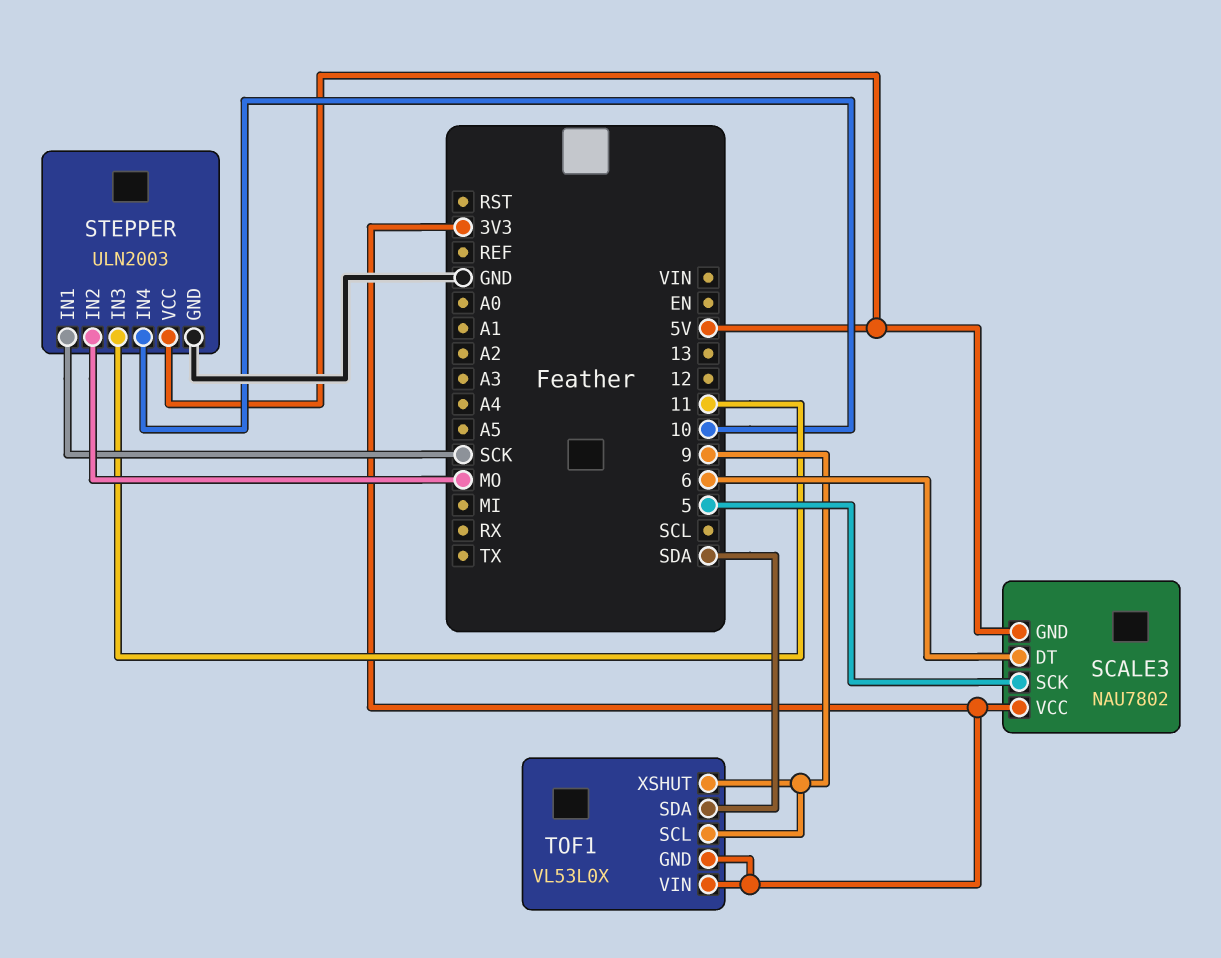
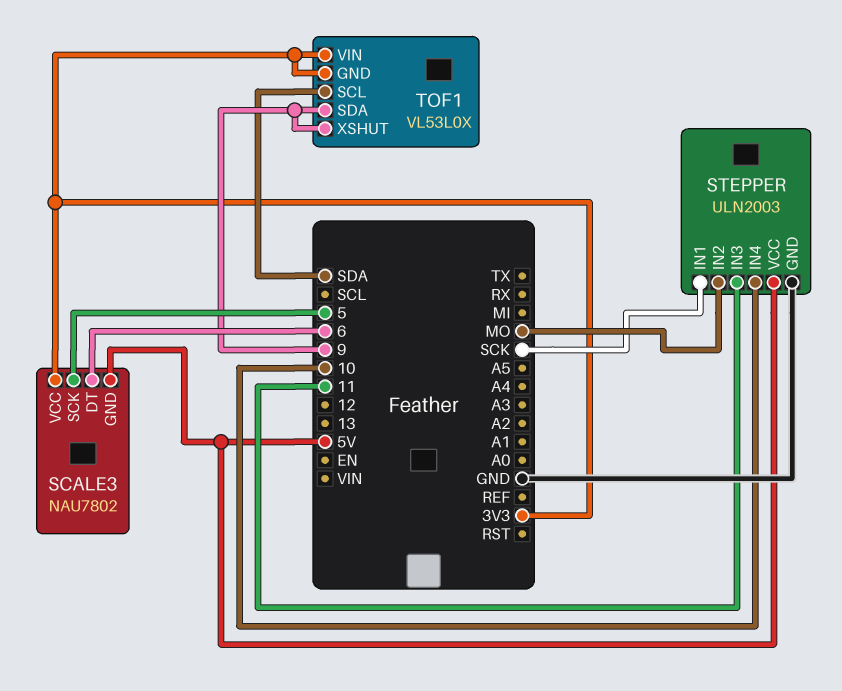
TOF1 pin SCL: 9 -> SDA
TOF1 pin SDA: SDA -> 9

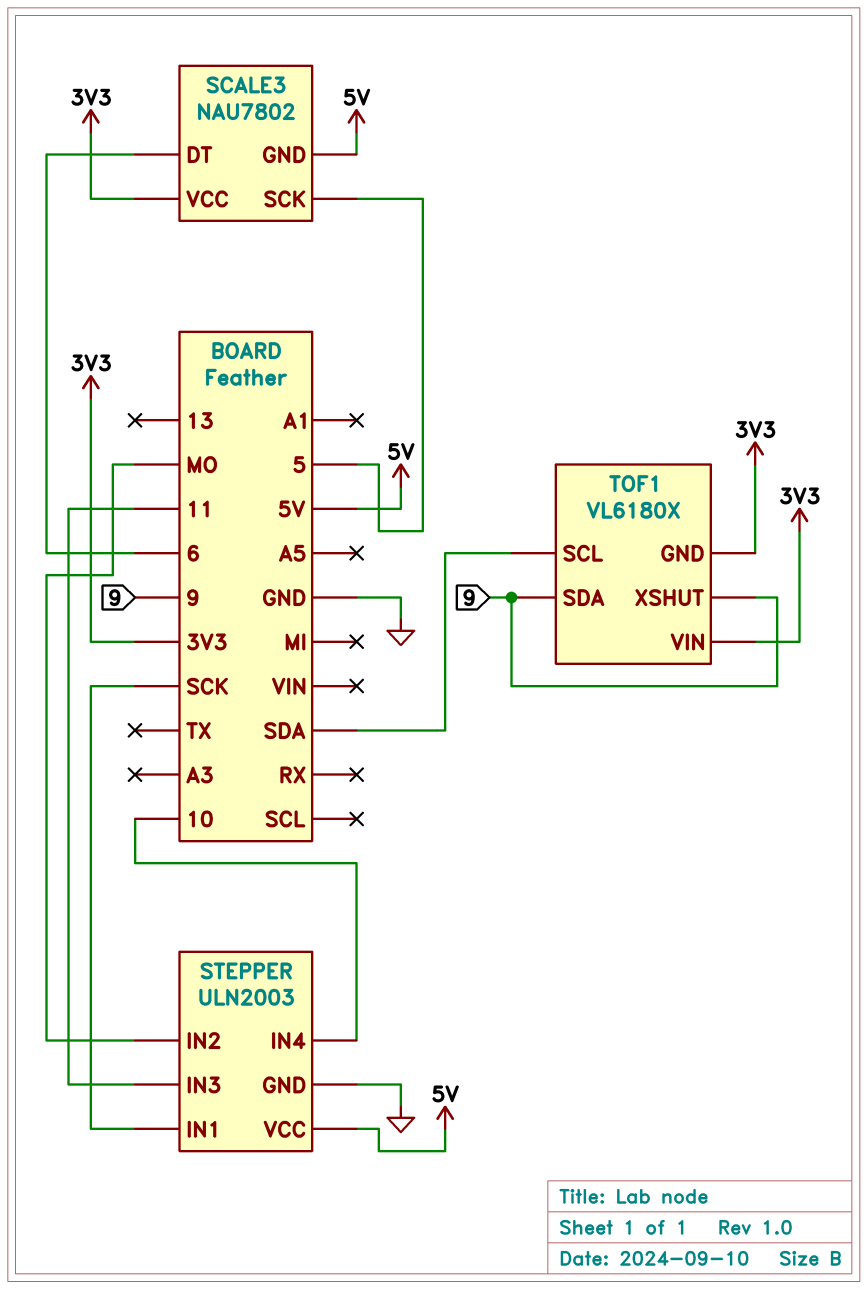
TOF1: VL53L0X -> VL6180X

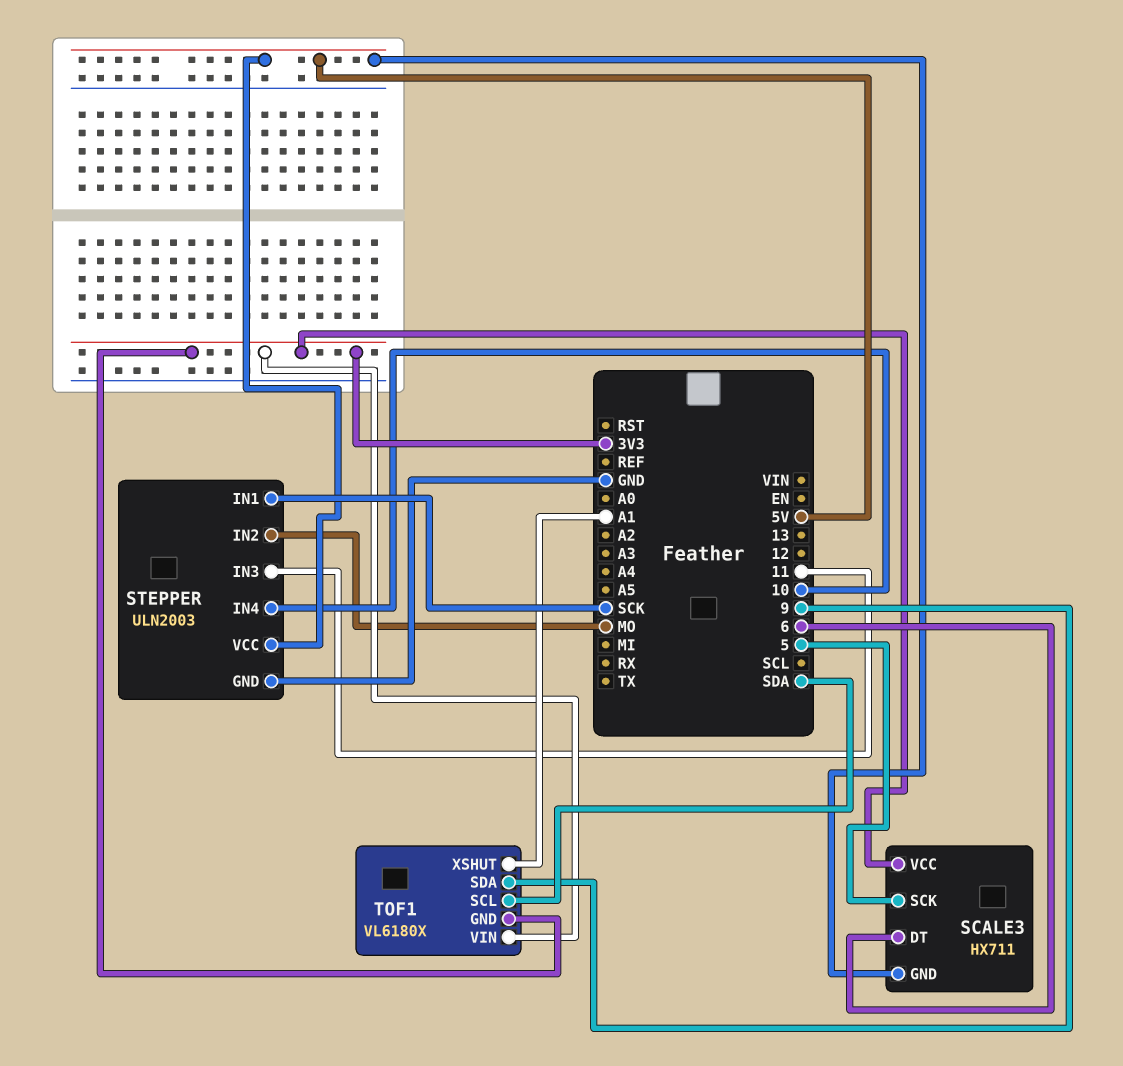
SCALE3: NAU7802 -> HX711
TOF1 pin XSHUT: 9 -> A1

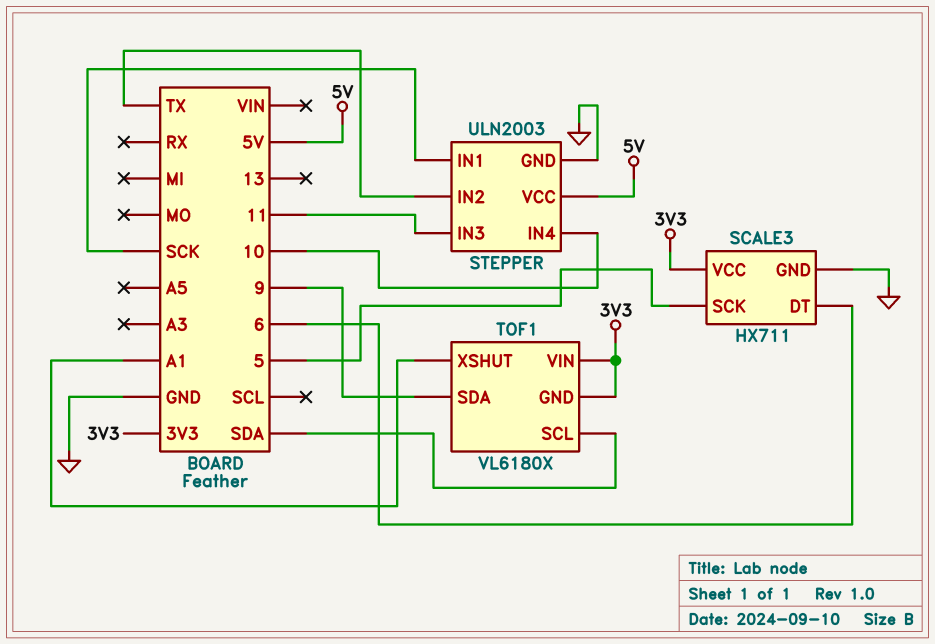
SCALE3 pin GND: 5V -> GND
STEPPER pin IN2: MO -> TX

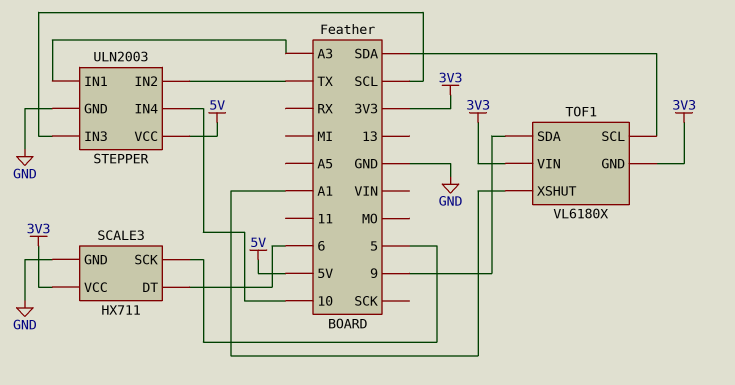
STEPPER pin IN1: SCK -> A3
STEPPER pin IN3: 11 -> SCL

